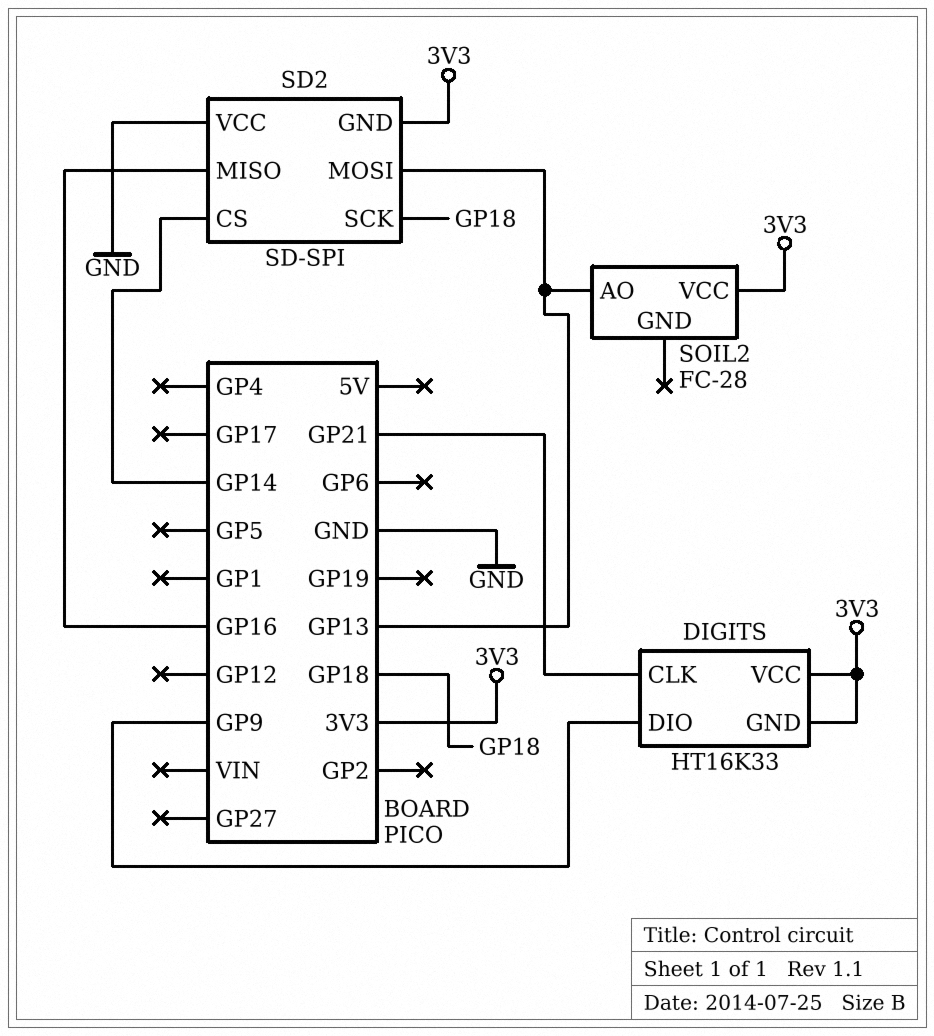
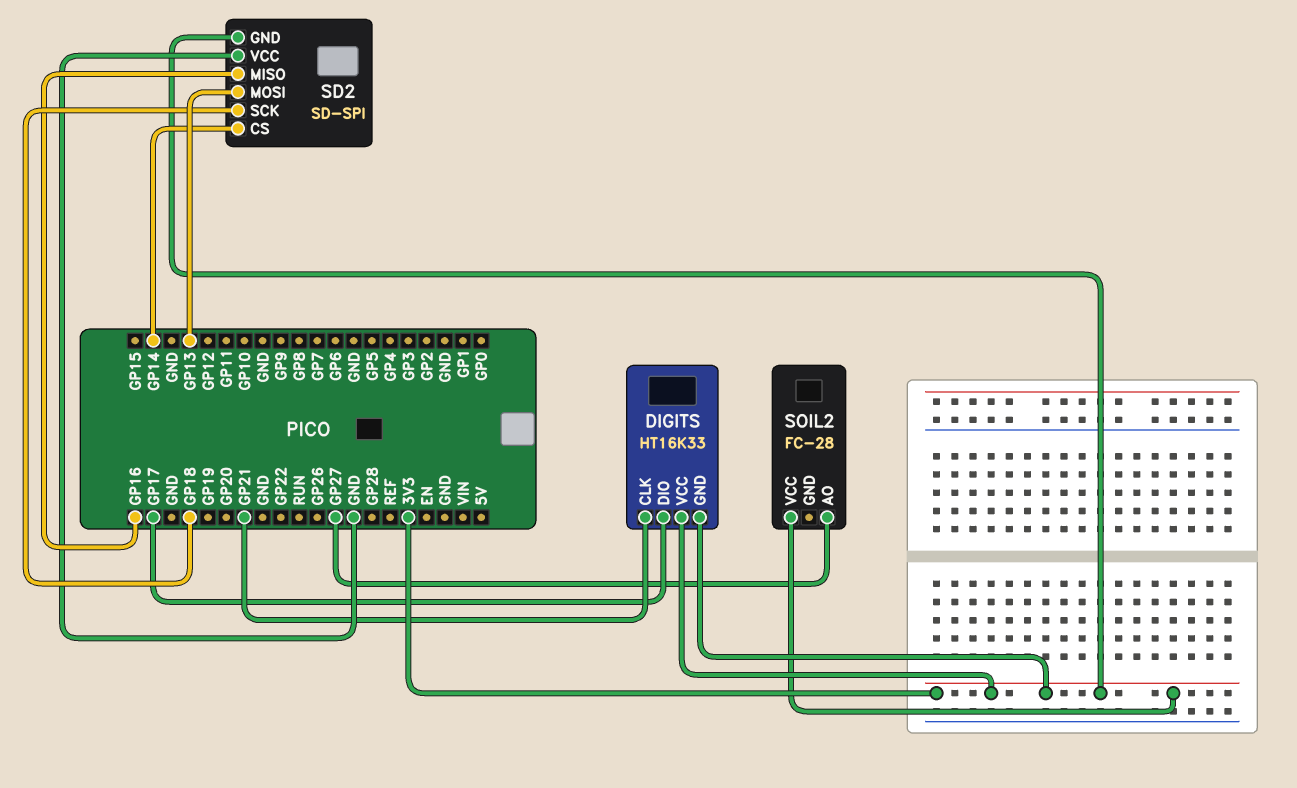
DIGITS pin DIO: GP9 -> GP17
SOIL2 pin AO: GP13 -> GP27

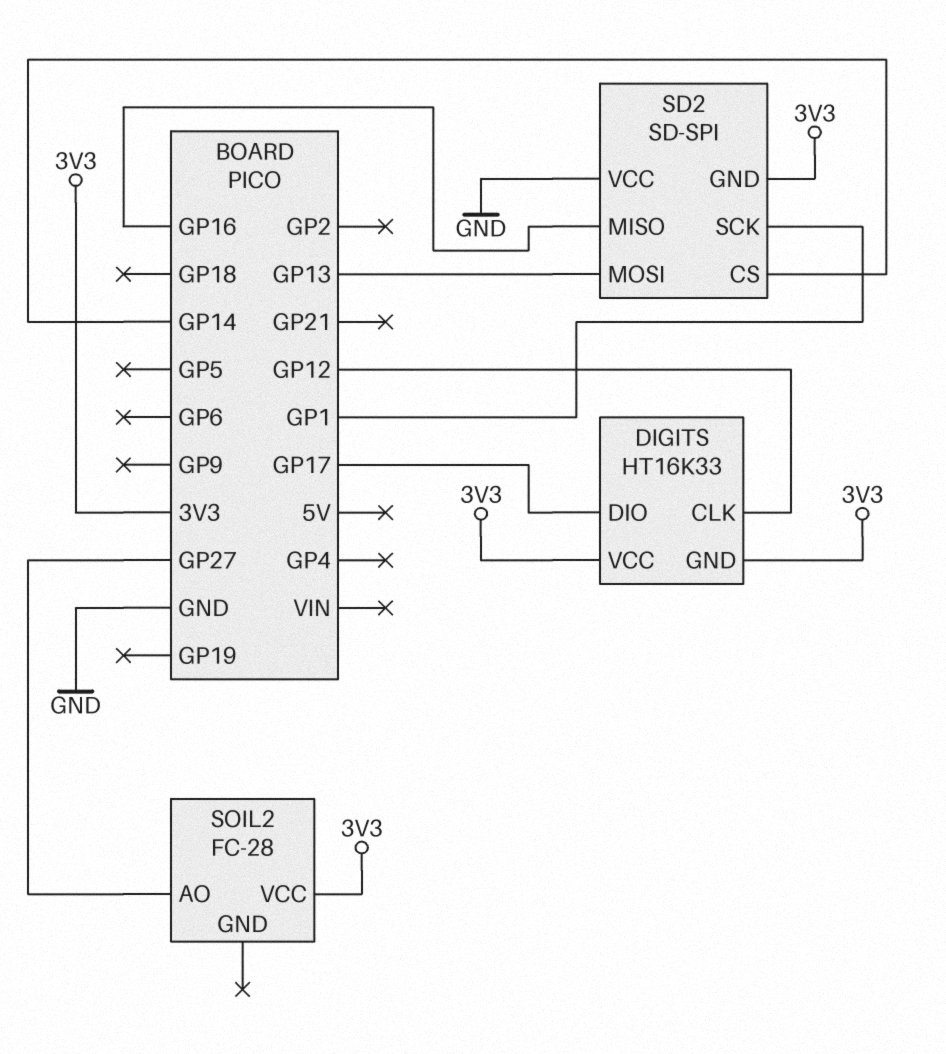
DIGITS pin CLK: GP21 -> GP12
SD2 pin SCK: GP18 -> GP1

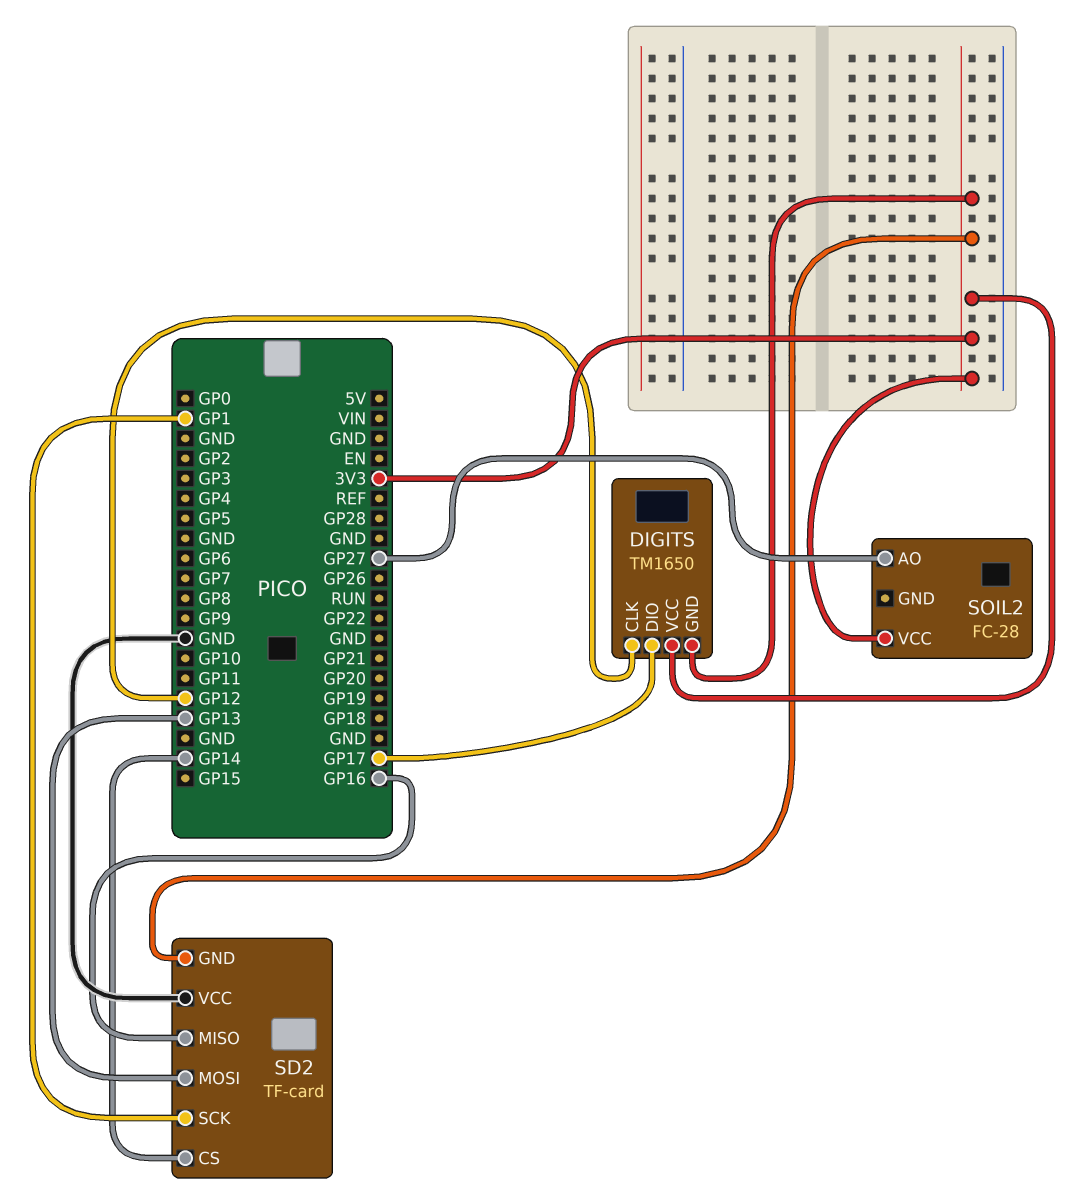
DIGITS: HT16K33 -> TM1650
SD2: SD-SPI -> TF-card

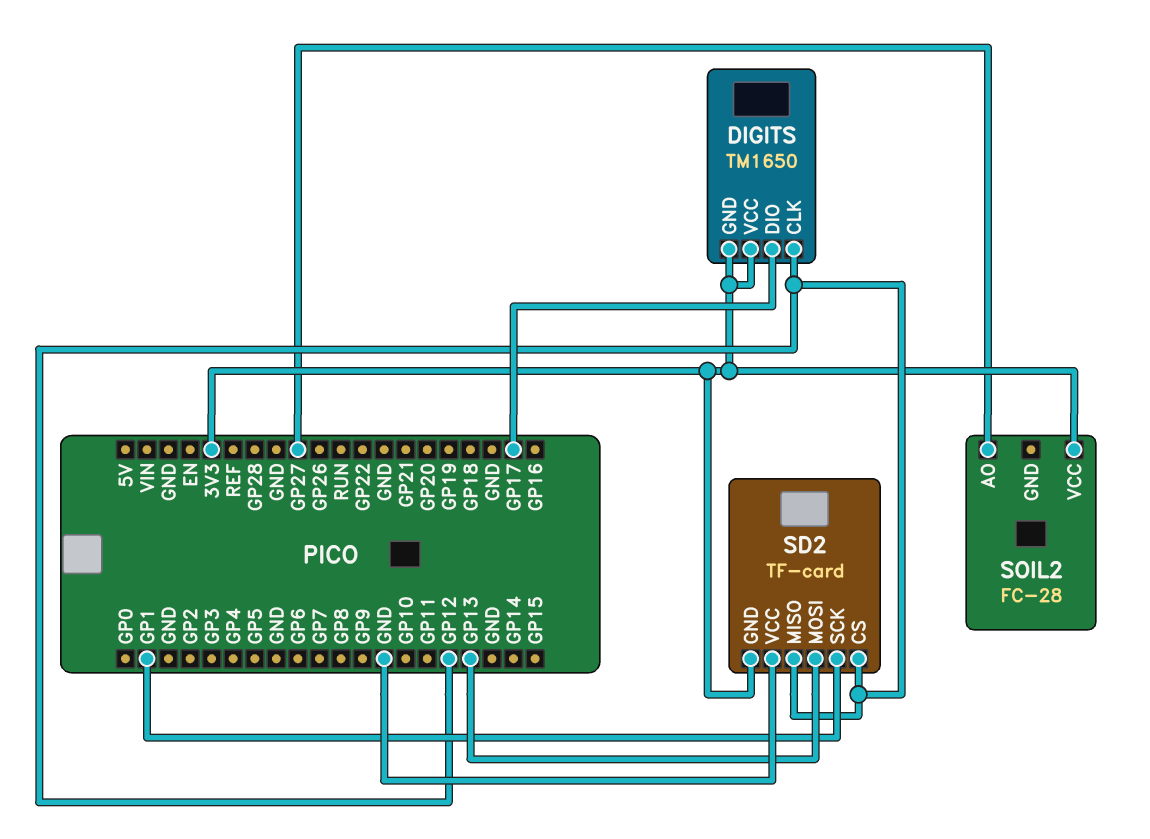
SD2 pin CS: GP14 -> GP12
SD2 pin MISO: GP16 -> GP12

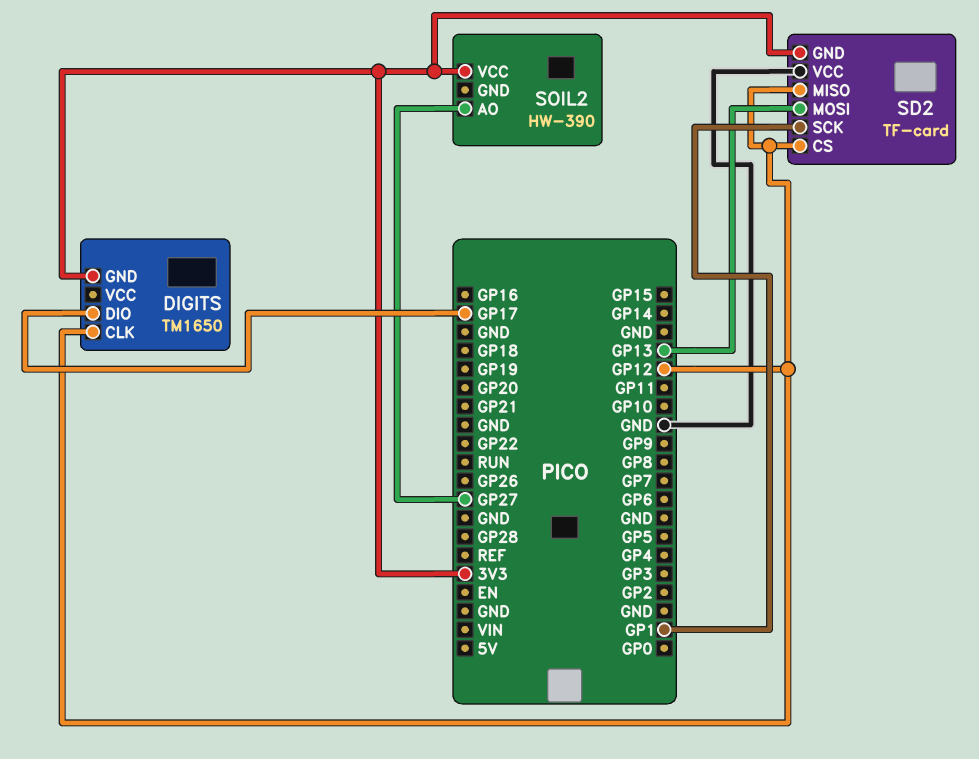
DIGITS pin VCC: 3V3 -> none
SOIL2: FC-28 -> HW-390

